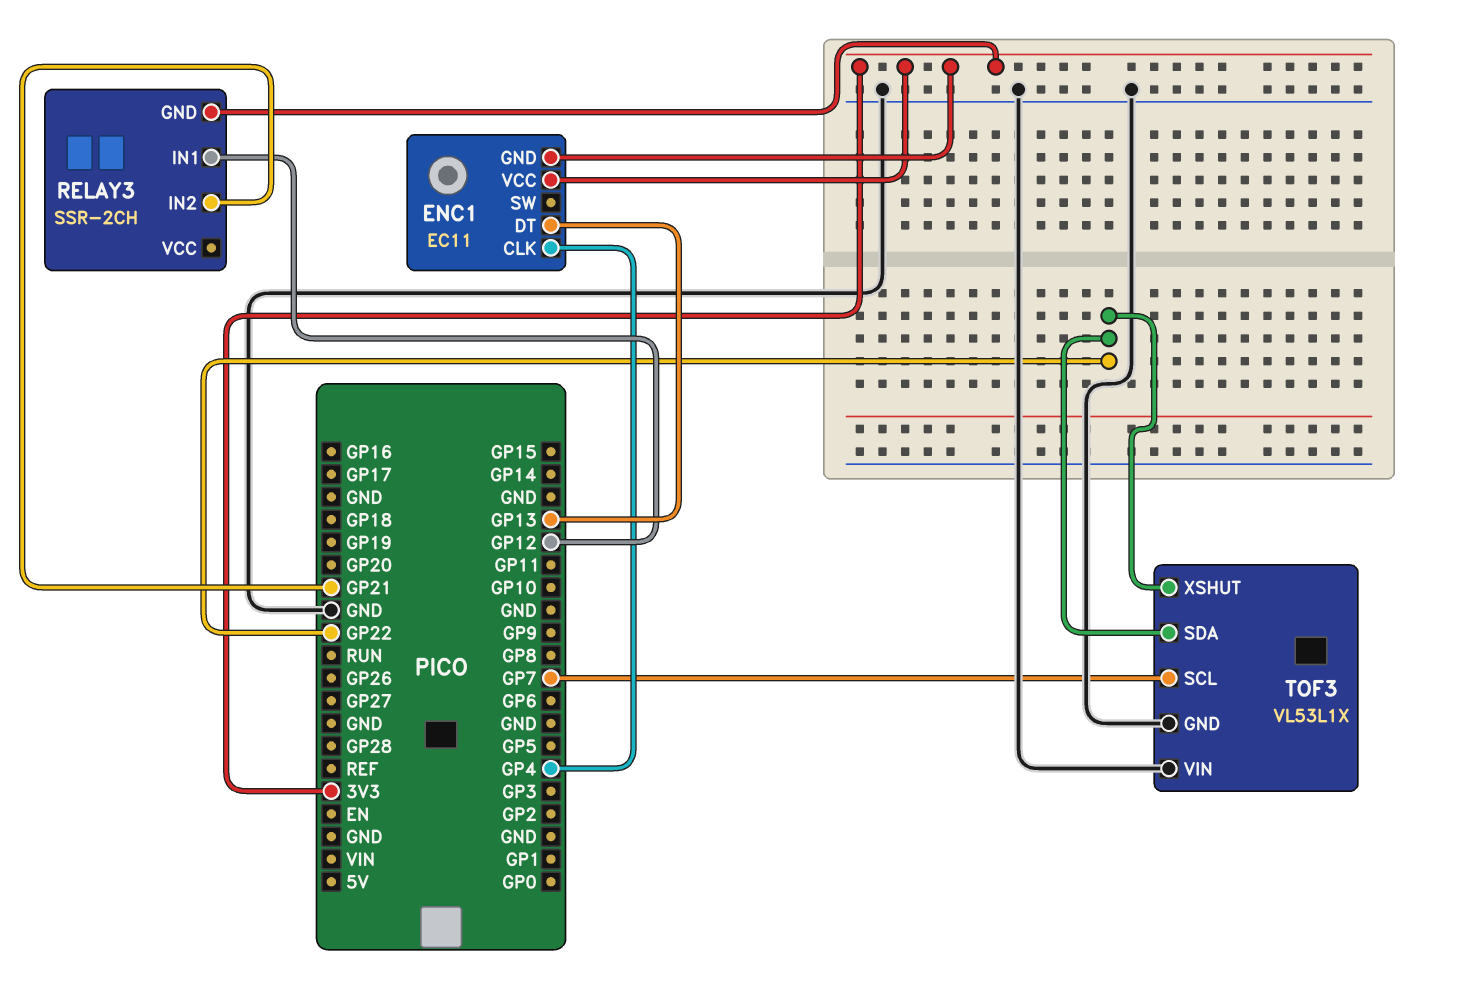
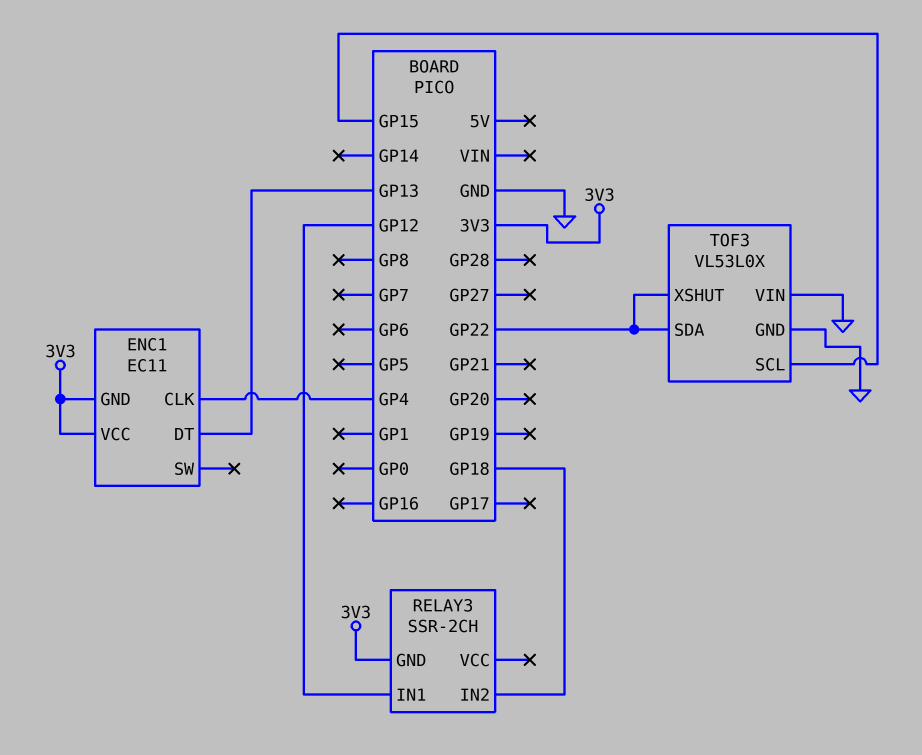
RELAY3 pin IN2: GP21 -> GP18
TOF3: VL53L1X -> VL53L0X
TOF3 pin SCL: GP7 -> GP15

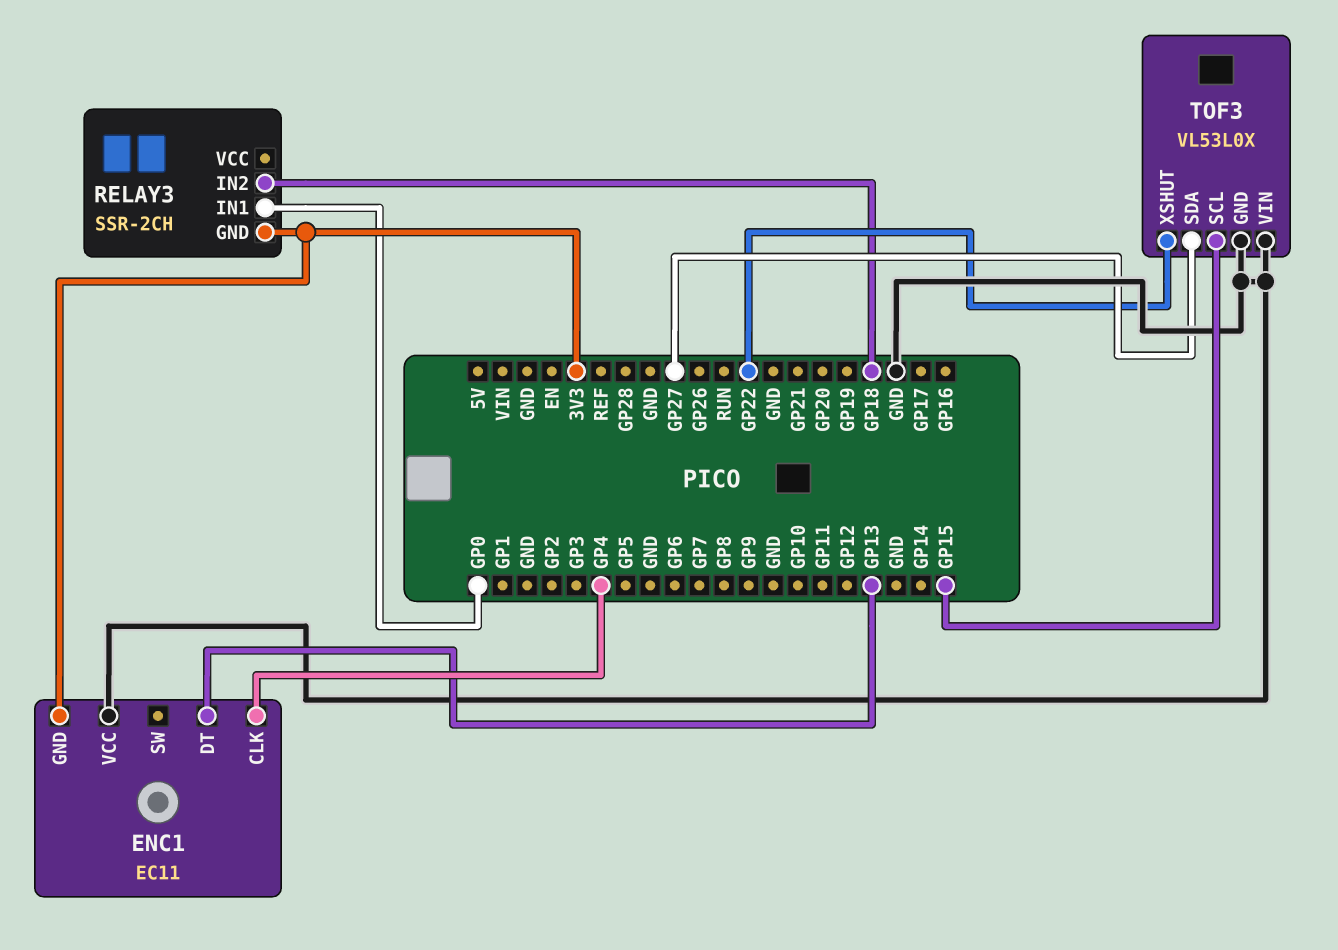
ENC1 pin VCC: 3V3 -> GND
RELAY3 pin IN1: GP12 -> GP0
TOF3 pin SDA: GP22 -> GP27

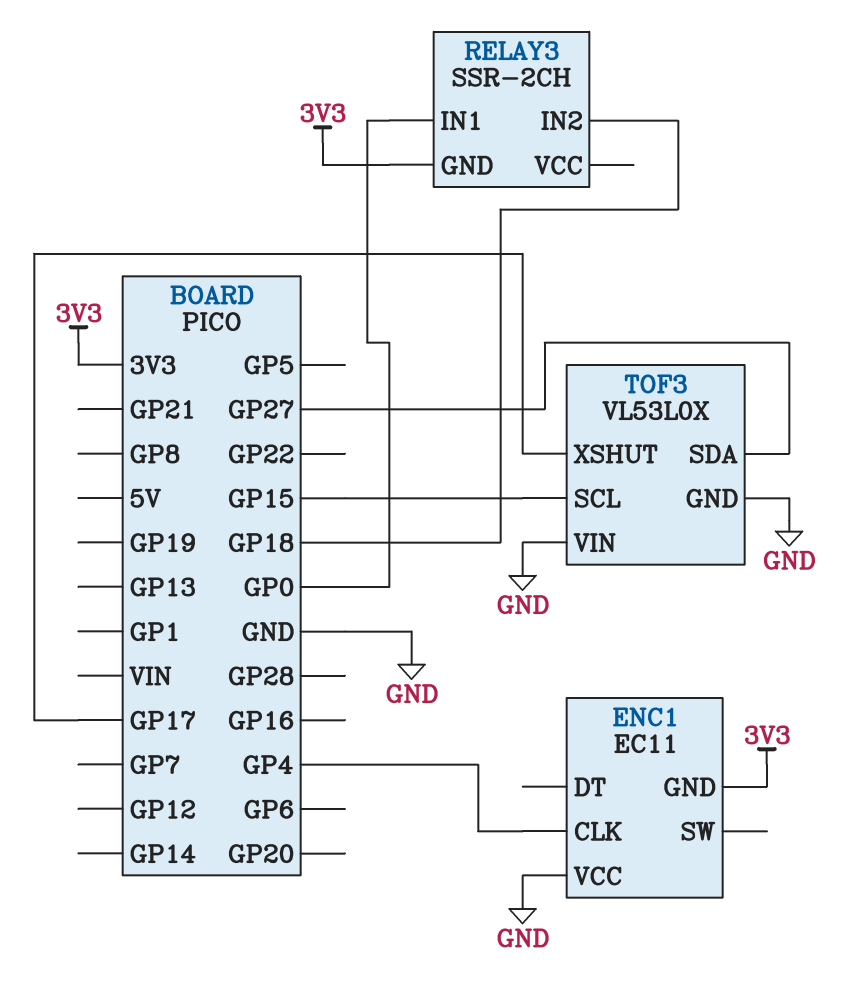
ENC1 pin DT: GP13 -> none
TOF3 pin XSHUT: GP22 -> GP17

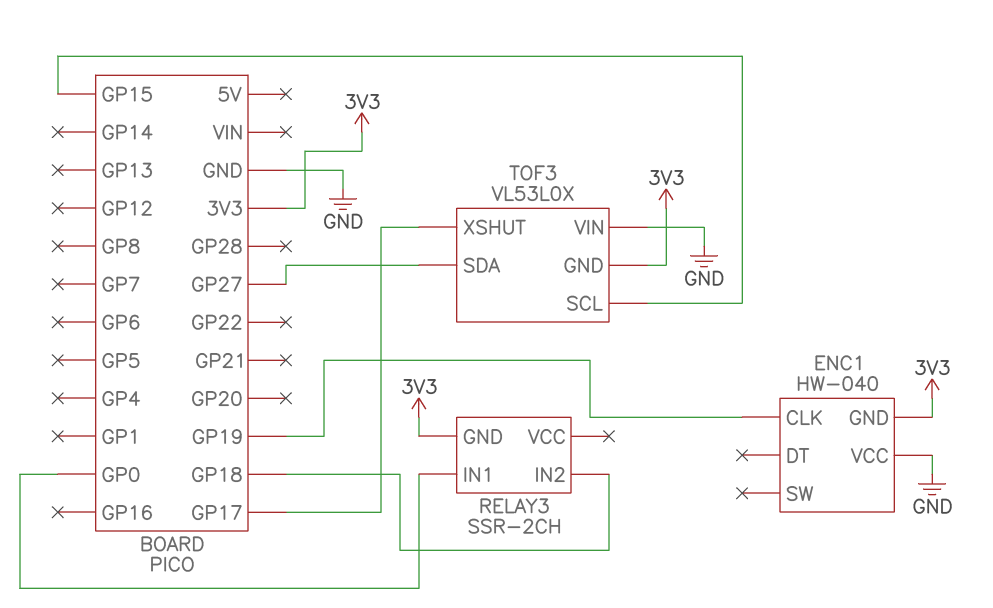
ENC1: EC11 -> HW-040
ENC1 pin CLK: GP4 -> GP19
TOF3 pin GND: GND -> 3V3

